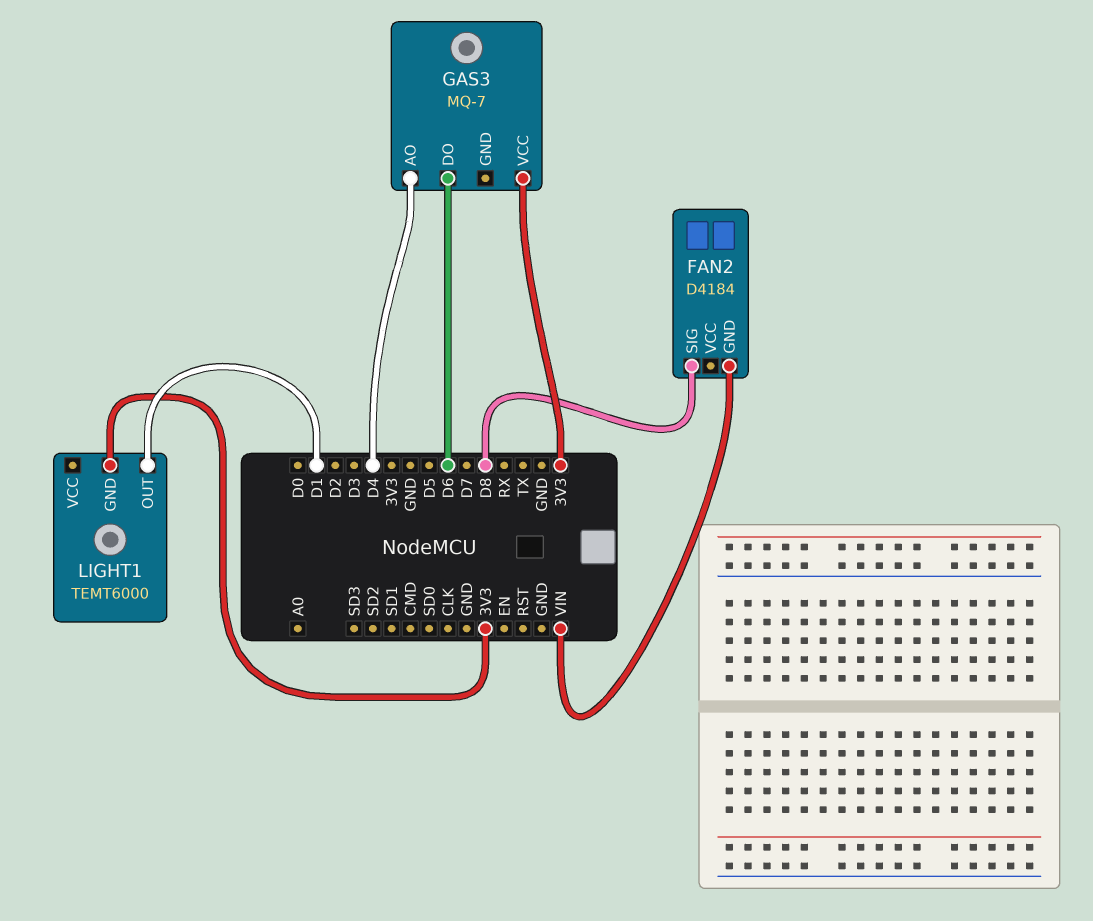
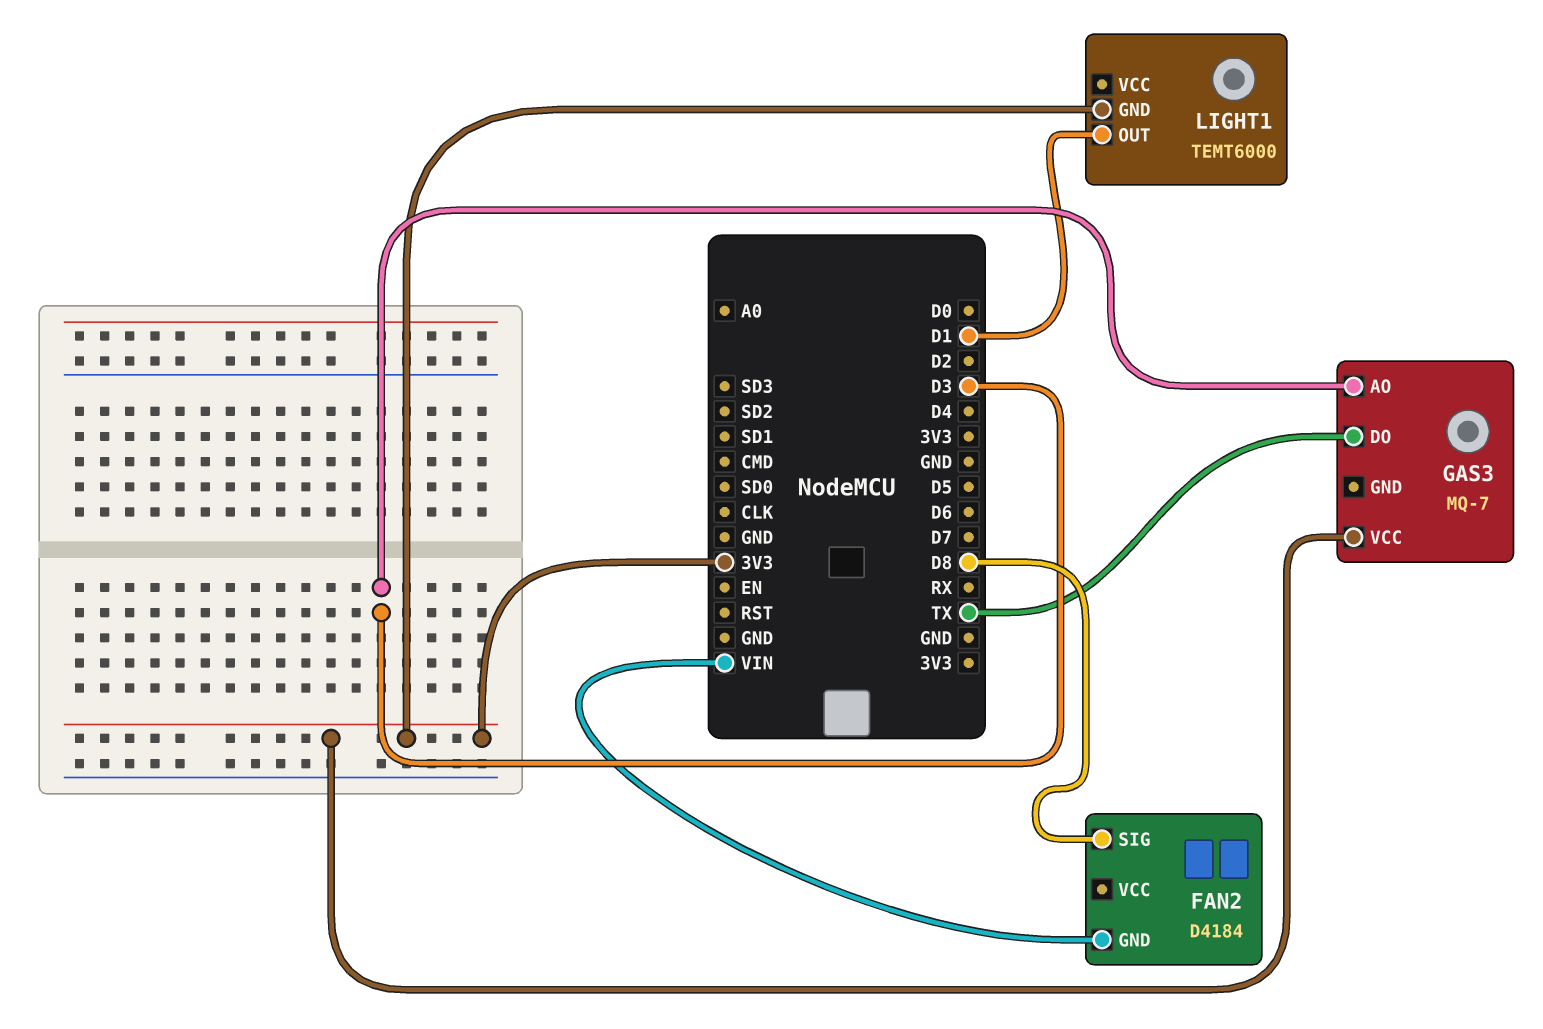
GAS3 pin AO: D4 -> D3
GAS3 pin DO: D6 -> TX

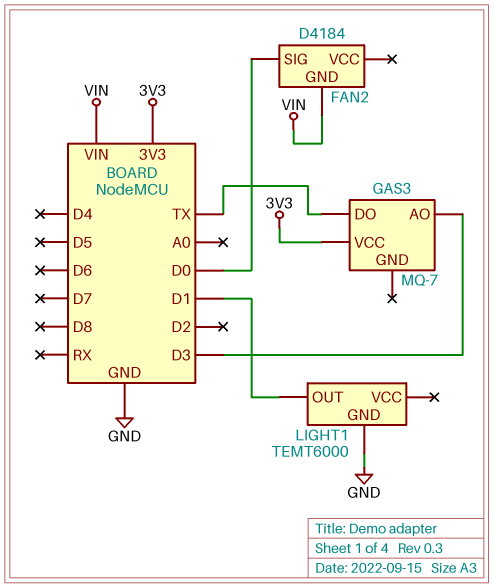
FAN2 pin SIG: D8 -> D0
LIGHT1 pin GND: 3V3 -> GND

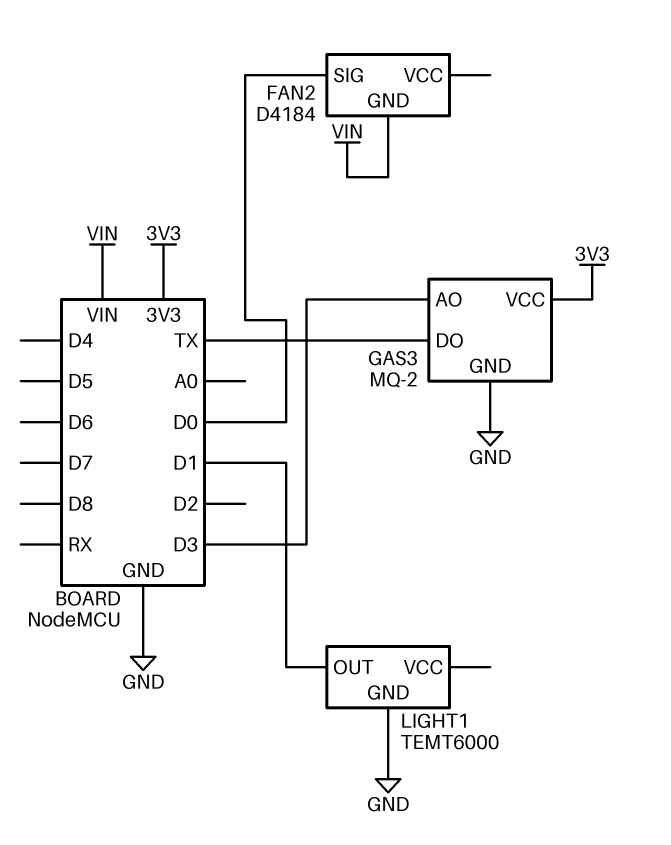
GAS3: MQ-7 -> MQ-2
GAS3 pin GND: none -> GND

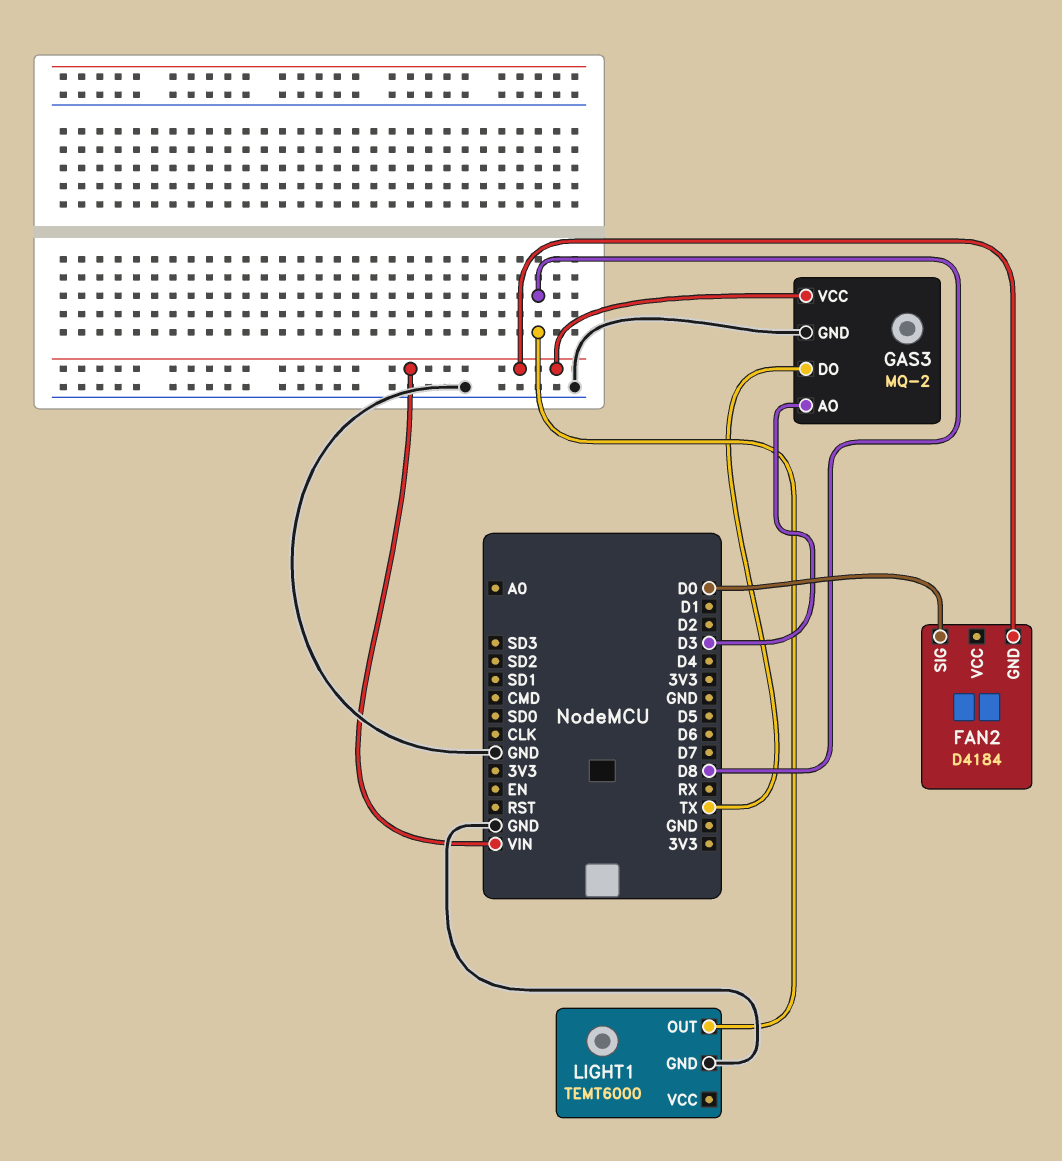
GAS3 pin VCC: 3V3 -> VIN
LIGHT1 pin OUT: D1 -> D8

